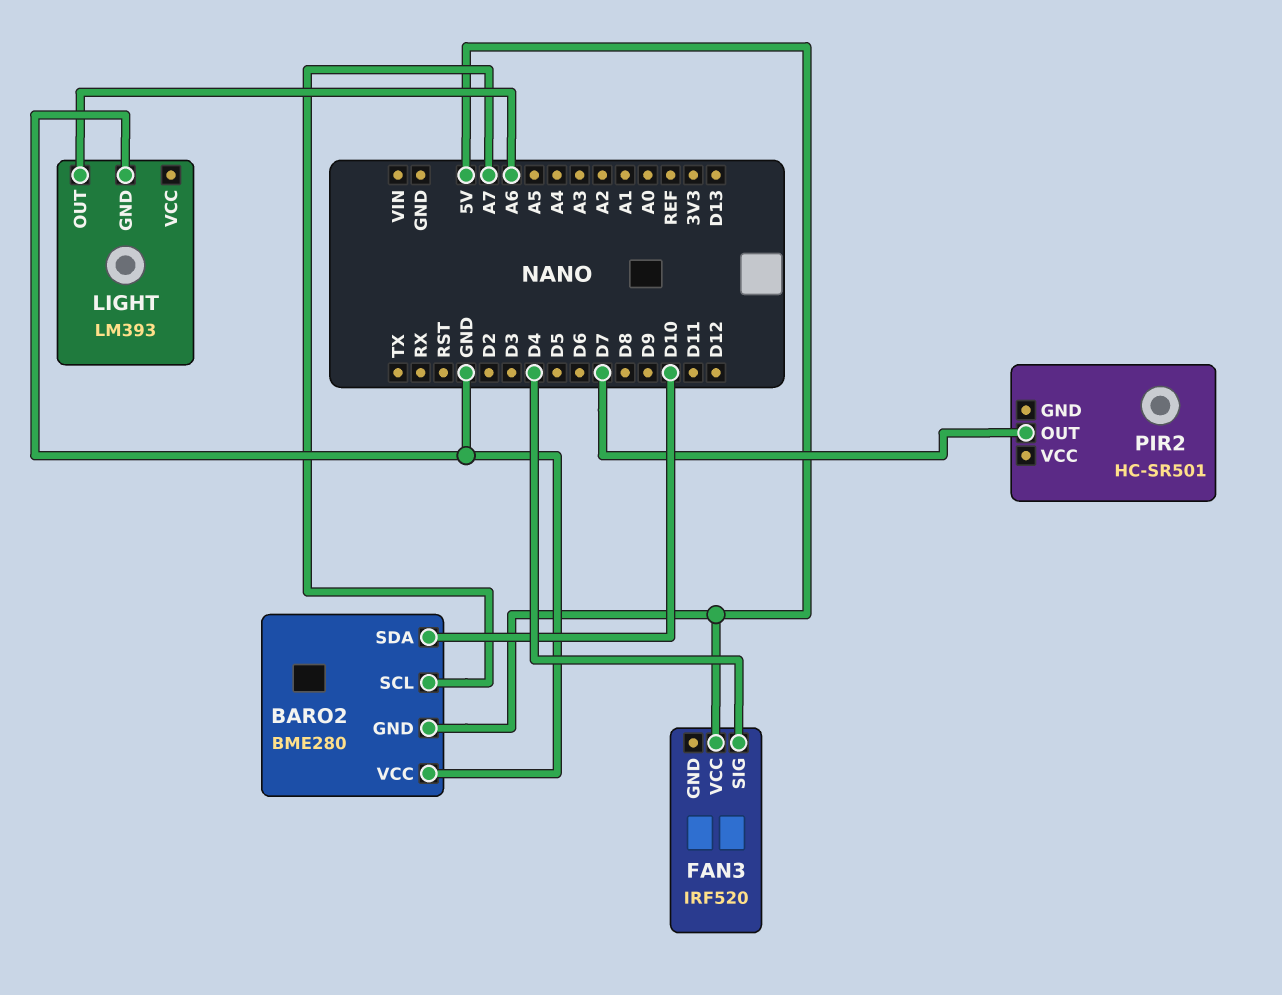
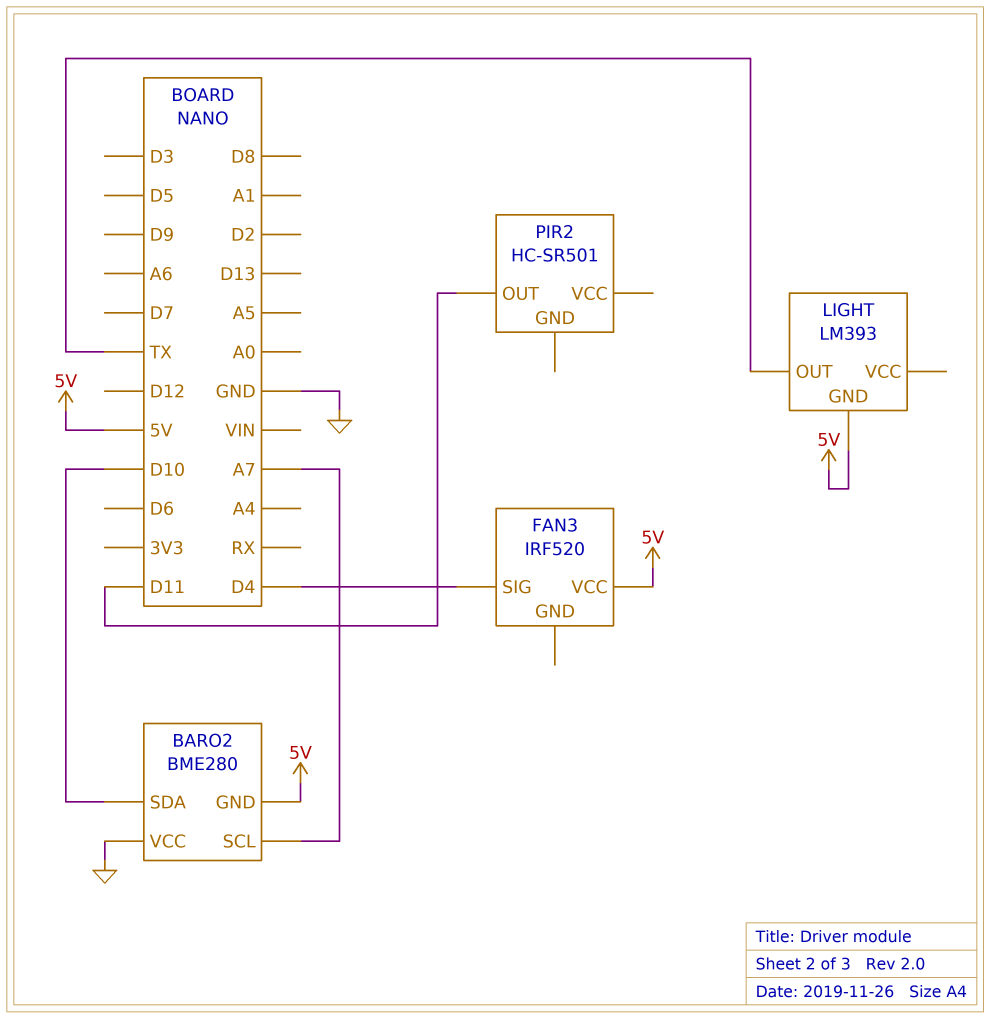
LIGHT pin GND: GND -> 5V
LIGHT pin OUT: A6 -> TX
PIR2 pin OUT: D7 -> D11

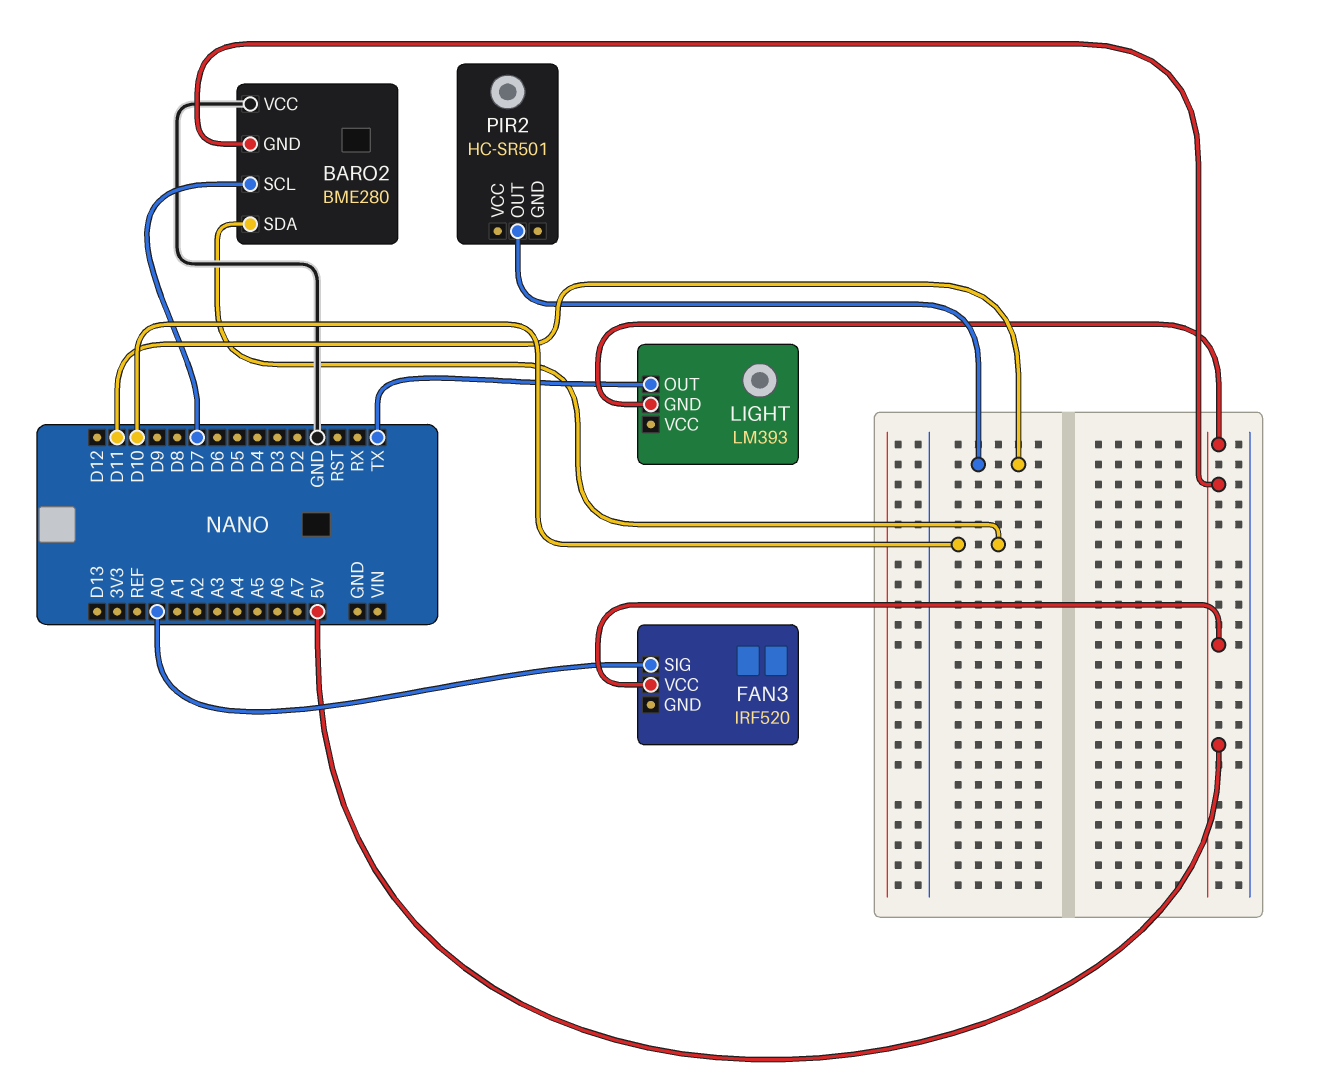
BARO2 pin SCL: A7 -> D7
FAN3 pin SIG: D4 -> A0

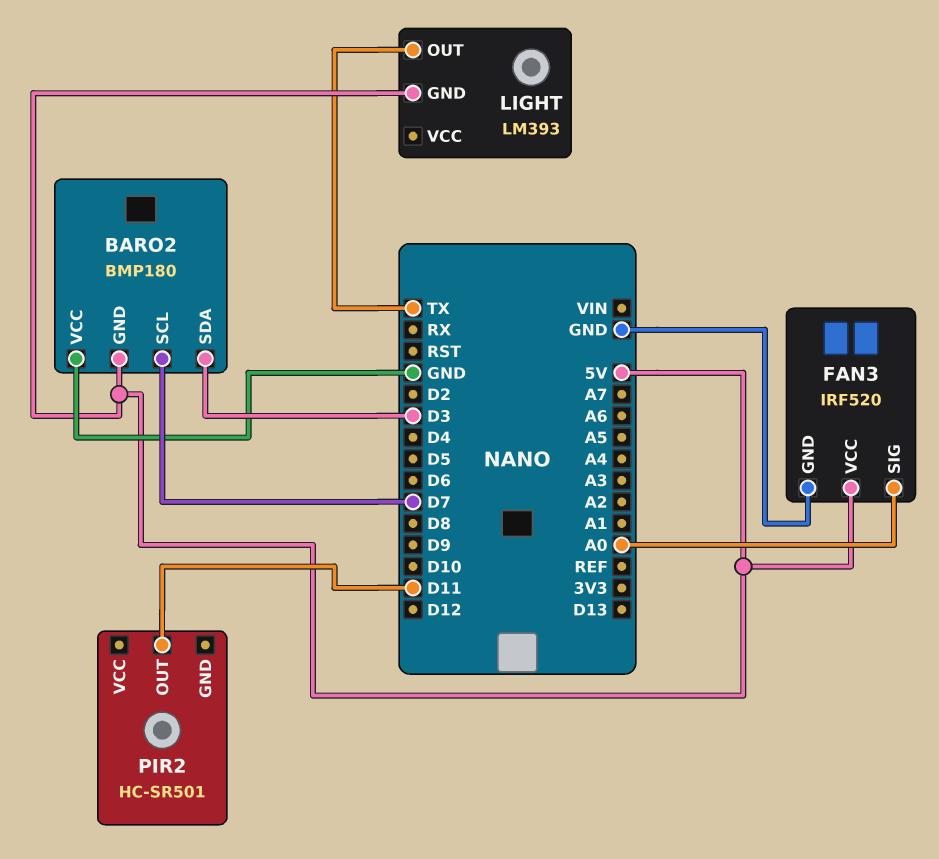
BARO2: BME280 -> BMP180
BARO2 pin SDA: D10 -> D3
FAN3 pin GND: none -> GND

